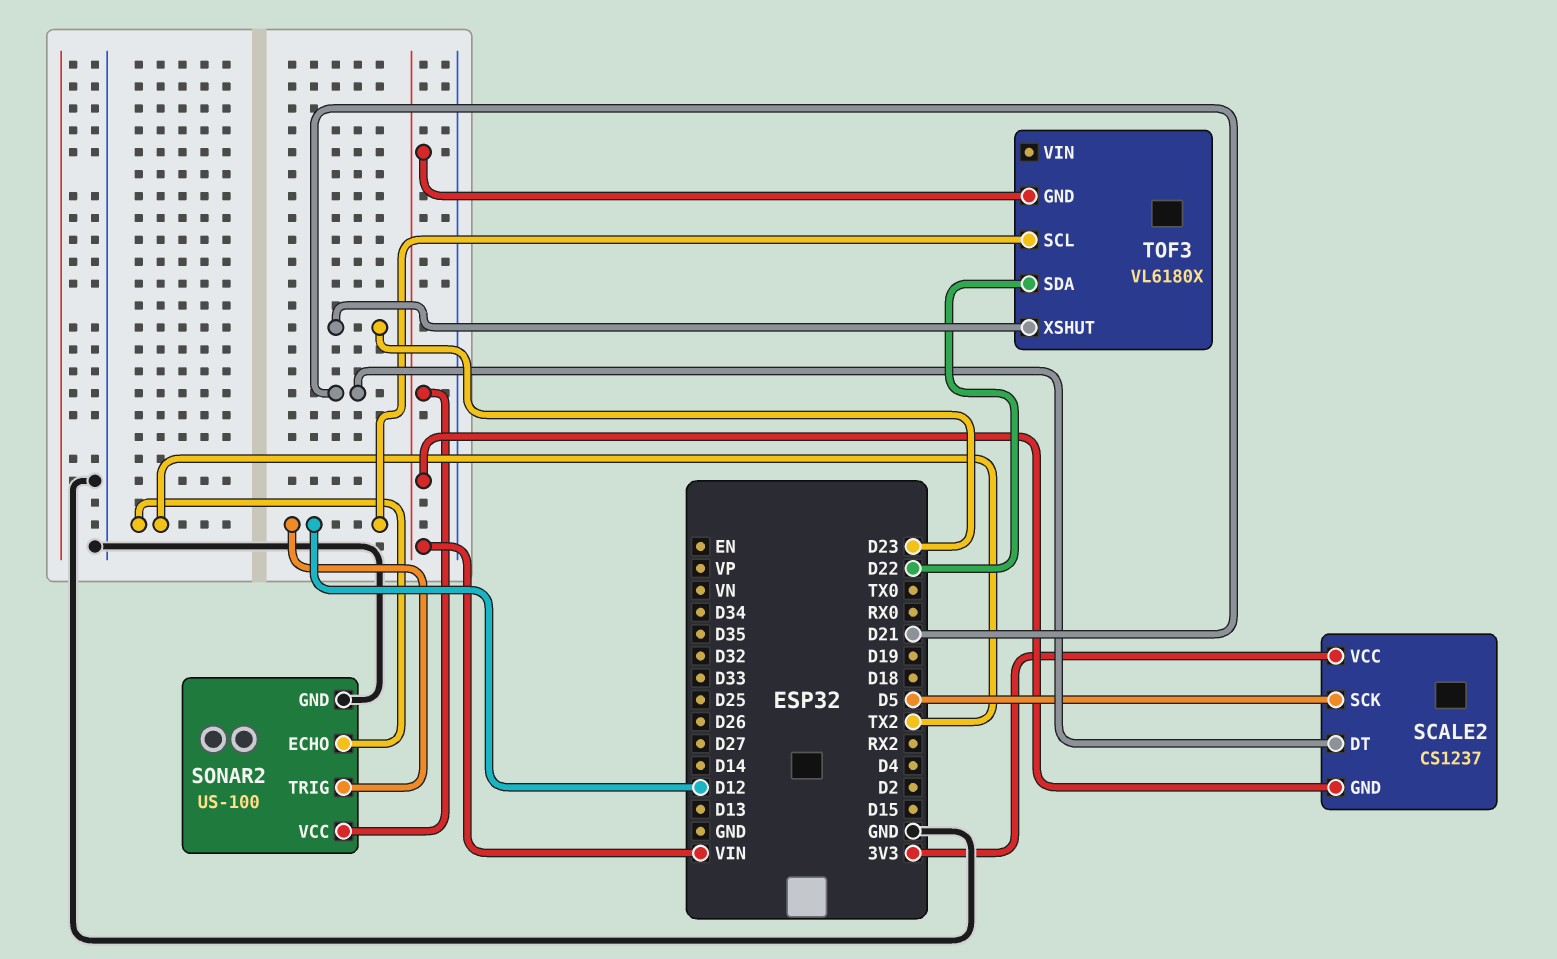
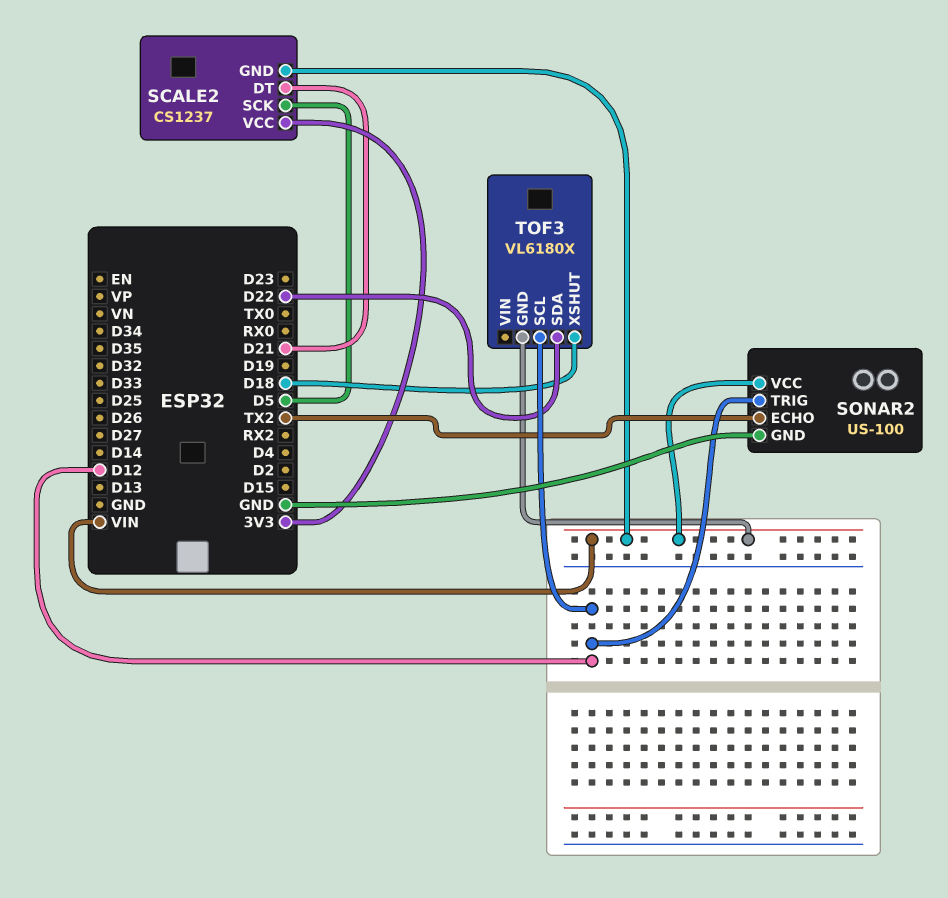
TOF3 pin XSHUT: D23 -> D18

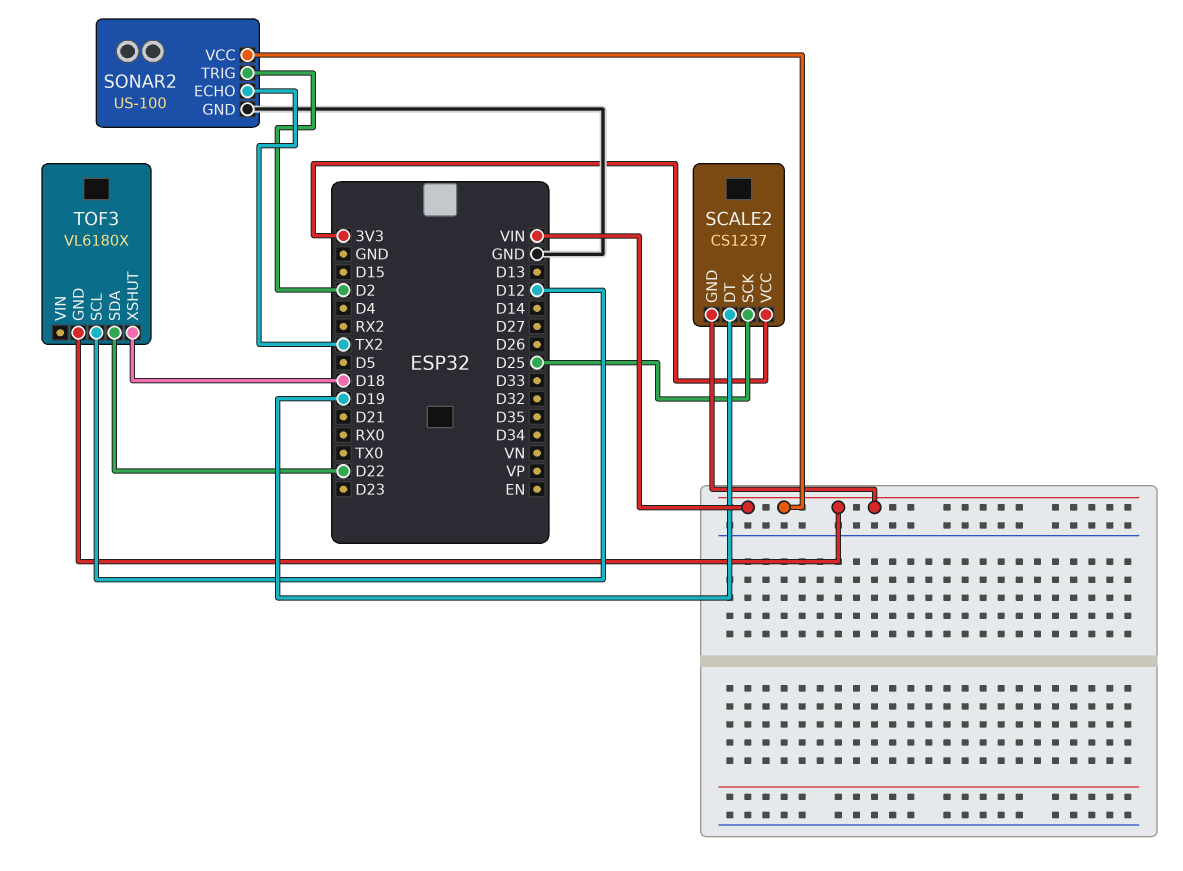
SCALE2 pin DT: D21 -> D19
SCALE2 pin SCK: D5 -> D25
SONAR2 pin TRIG: D12 -> D2

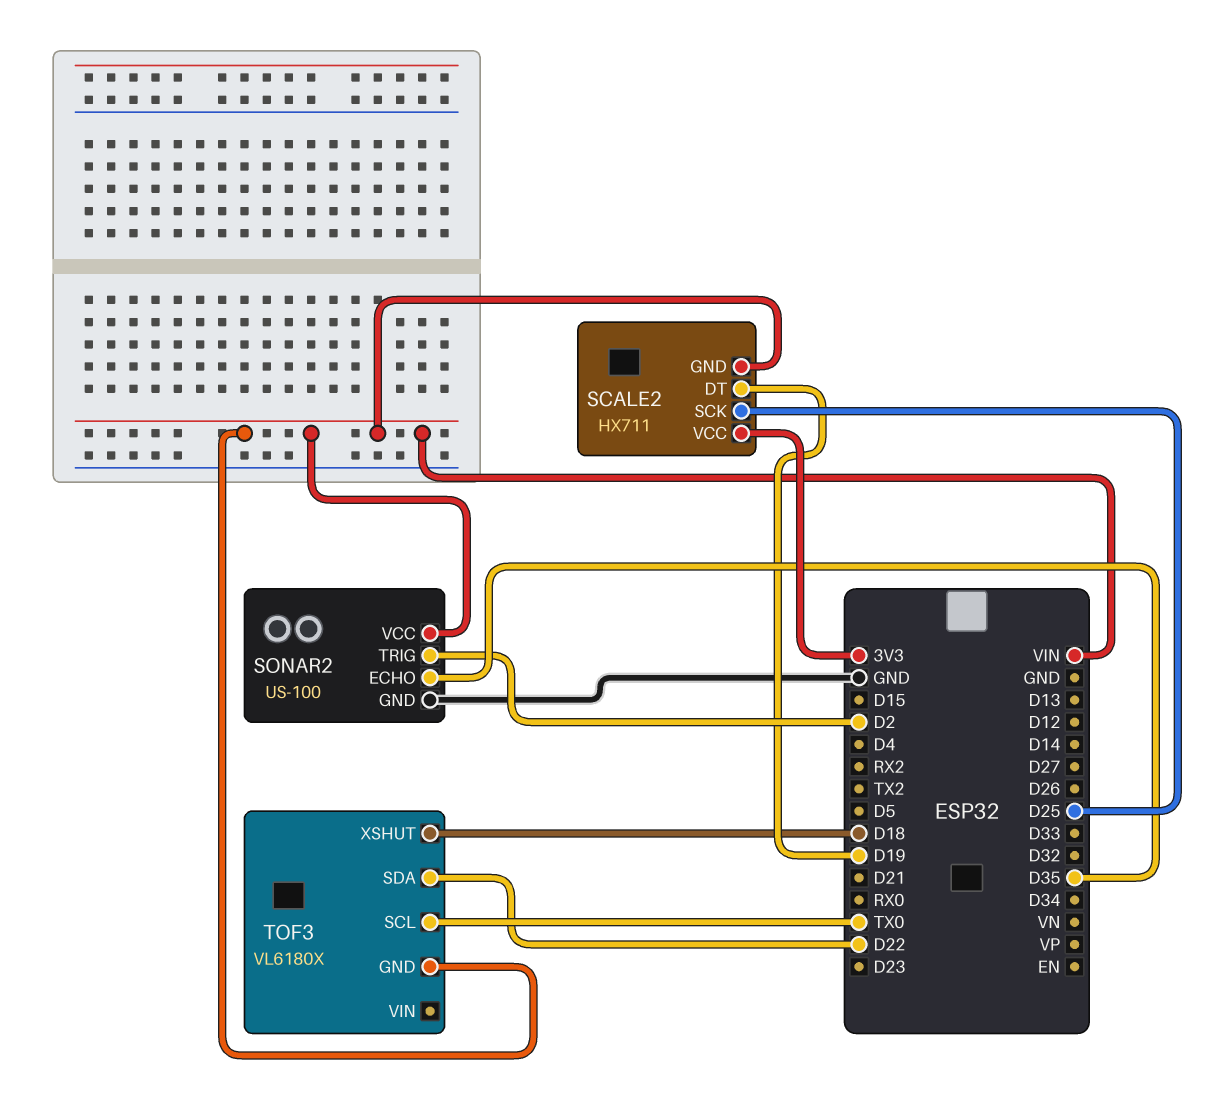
SCALE2: CS1237 -> HX711
SONAR2 pin ECHO: TX2 -> D35
TOF3 pin SCL: D12 -> TX0

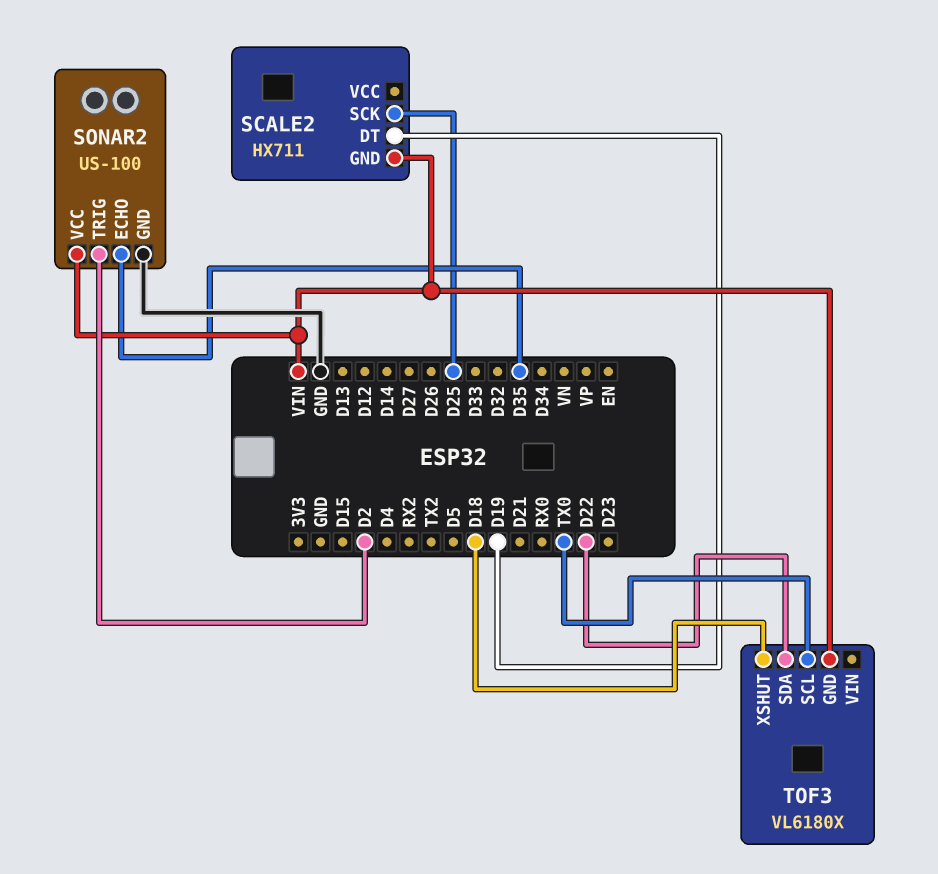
SCALE2 pin VCC: 3V3 -> none

